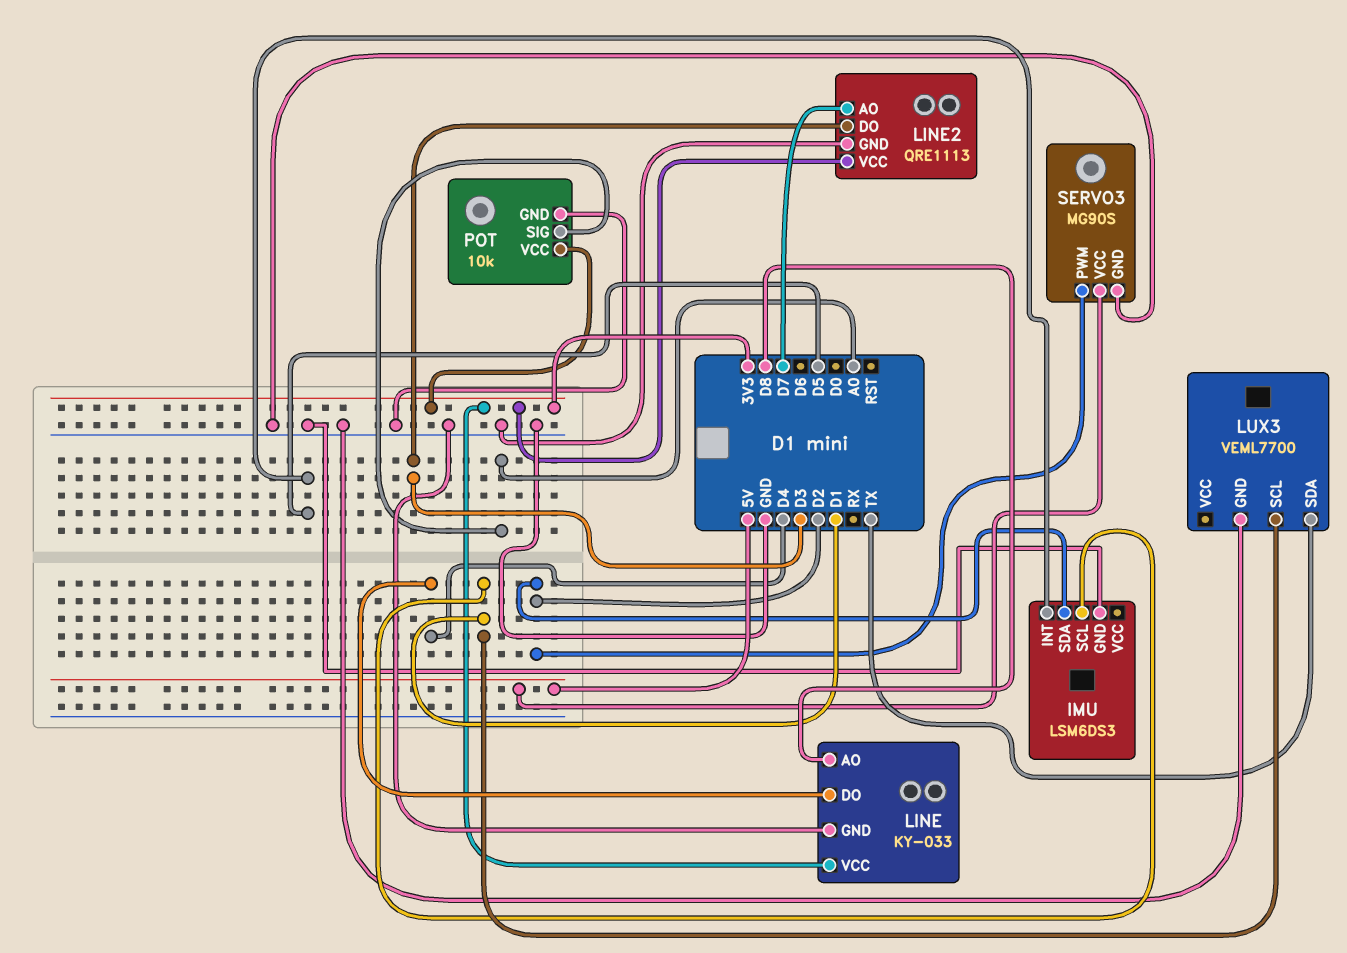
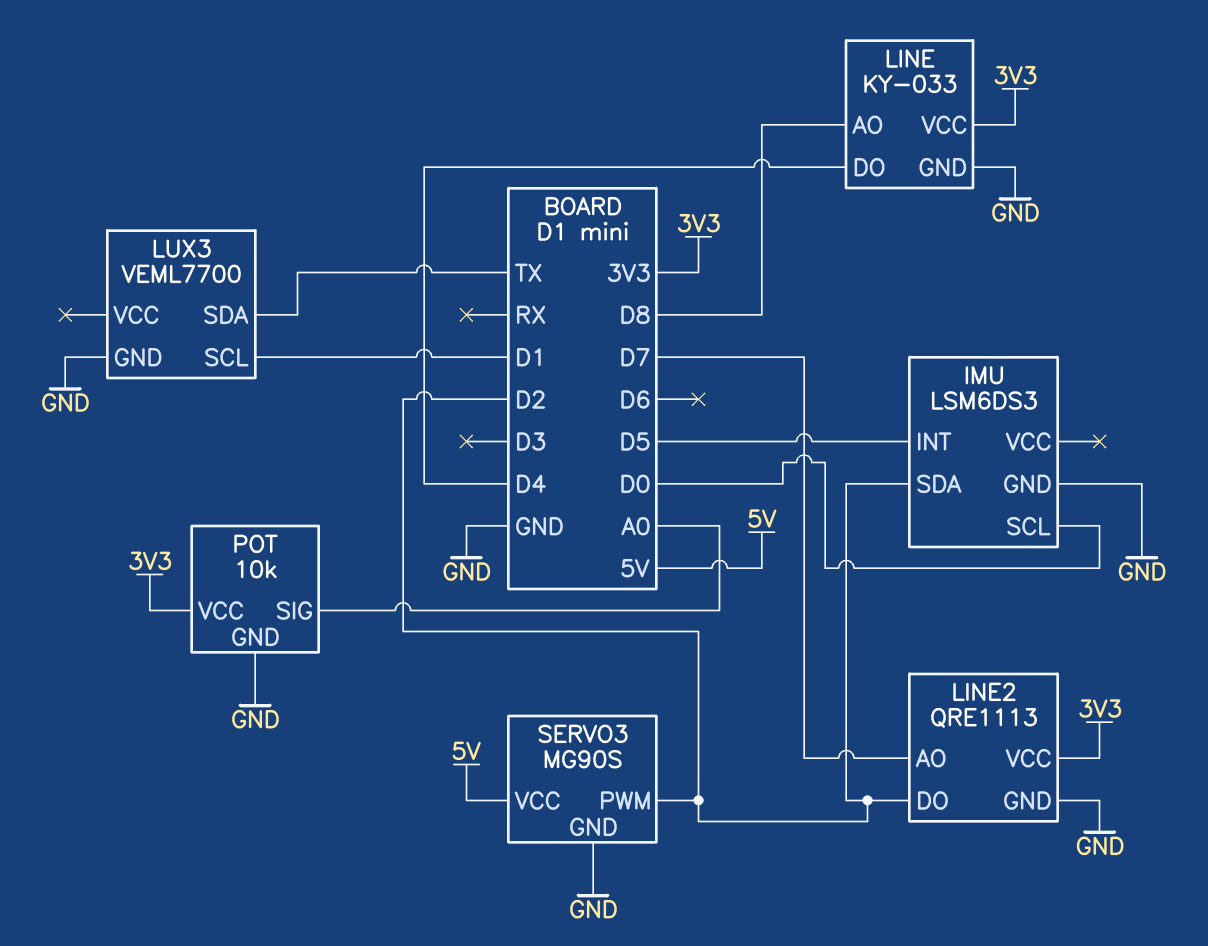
IMU pin SCL: D1 -> D0
LINE2 pin DO: D3 -> D2

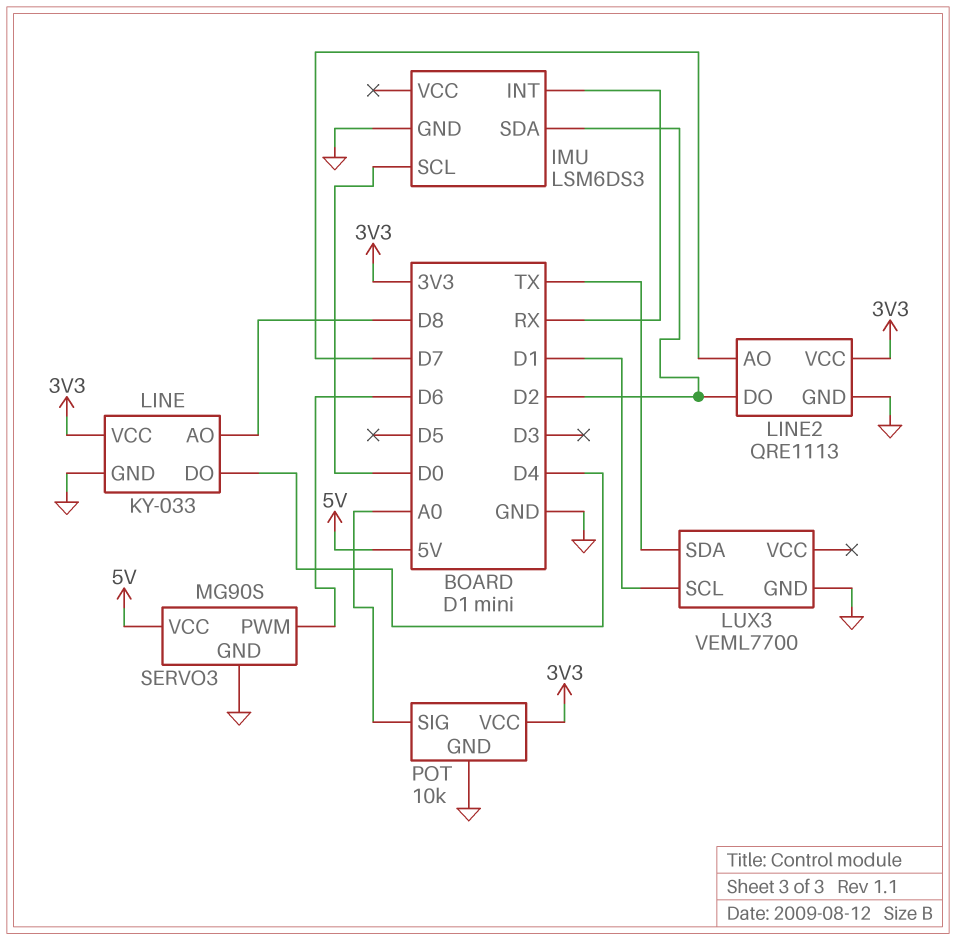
IMU pin INT: D5 -> RX
SERVO3 pin PWM: D2 -> D6

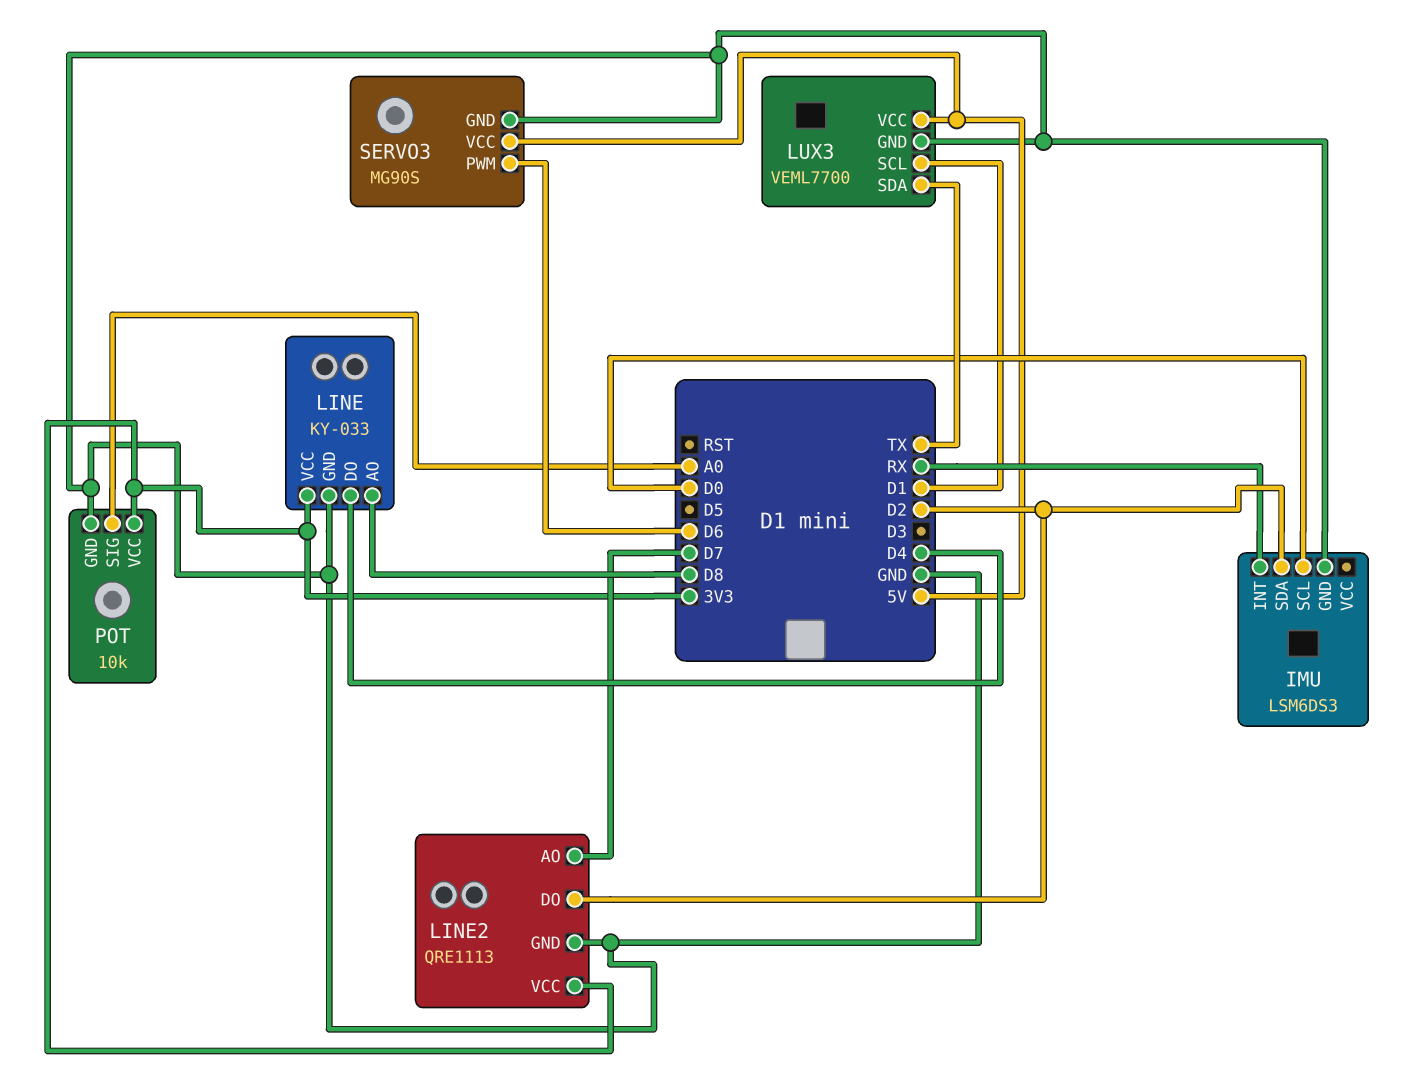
LUX3 pin VCC: none -> 5V

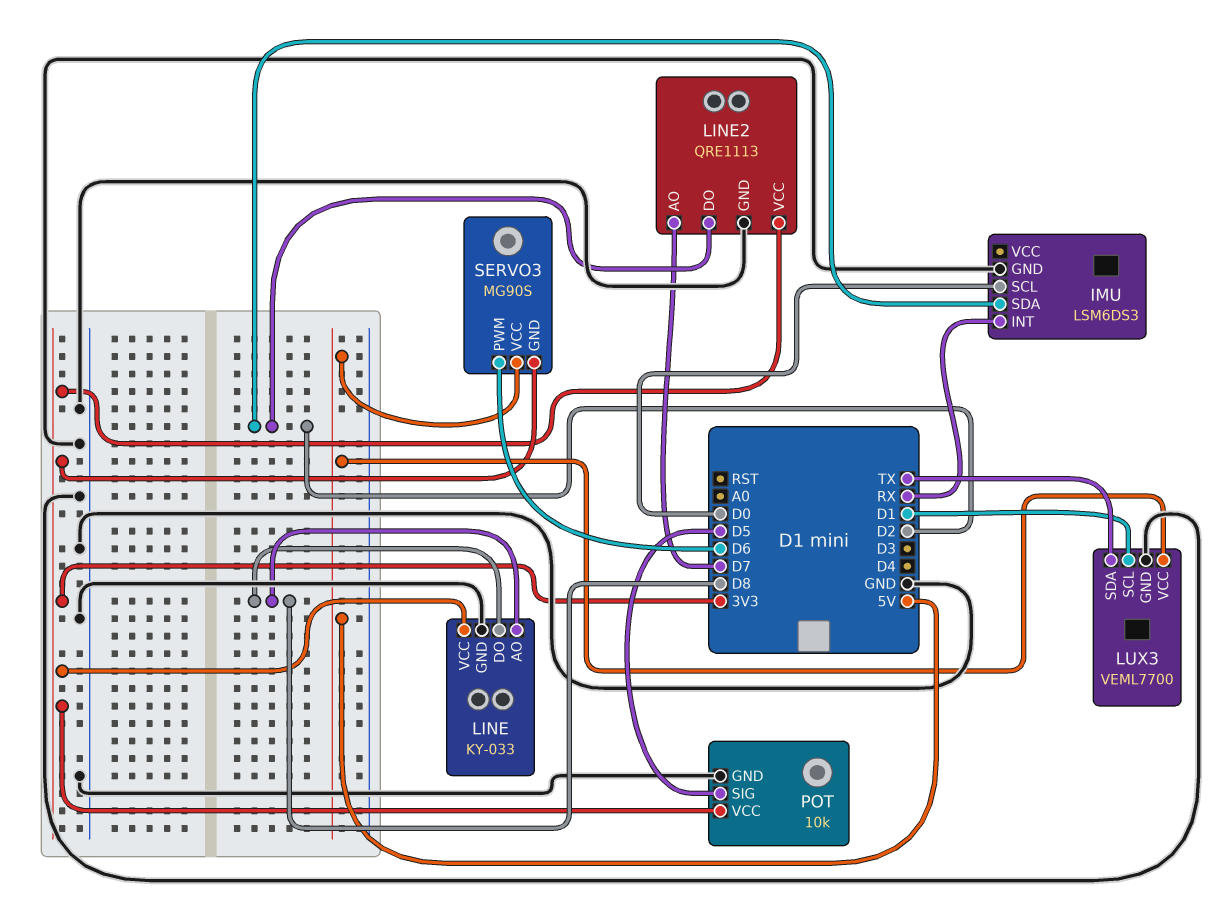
LINE pin DO: D4 -> D8
POT pin SIG: A0 -> D5
SERVO3 pin GND: GND -> 3V3

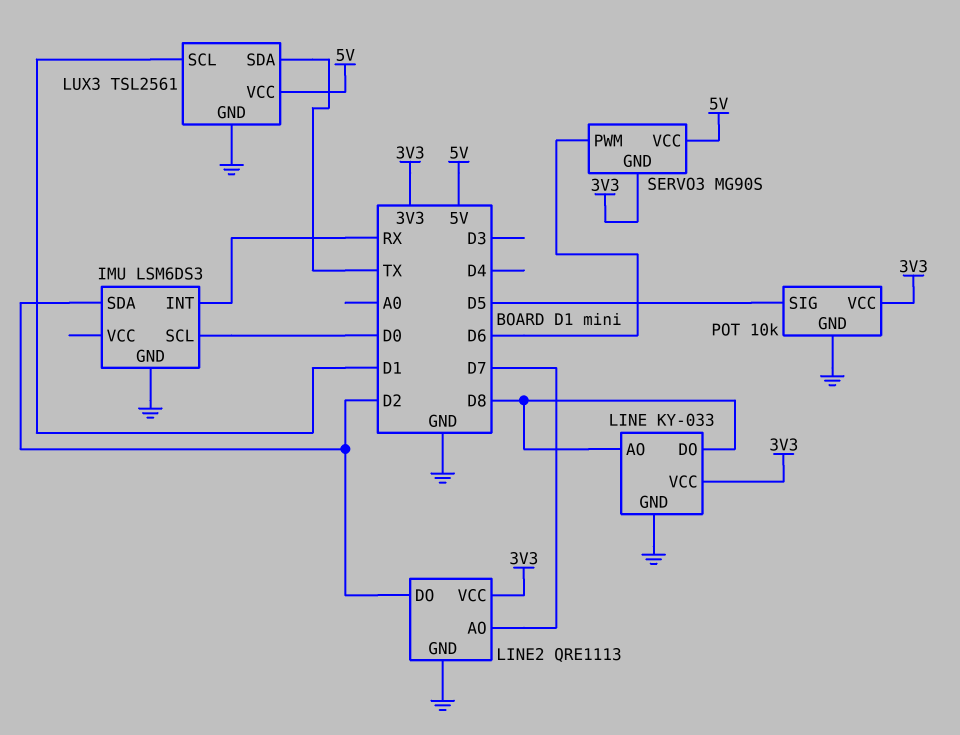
LUX3: VEML7700 -> TSL2561

